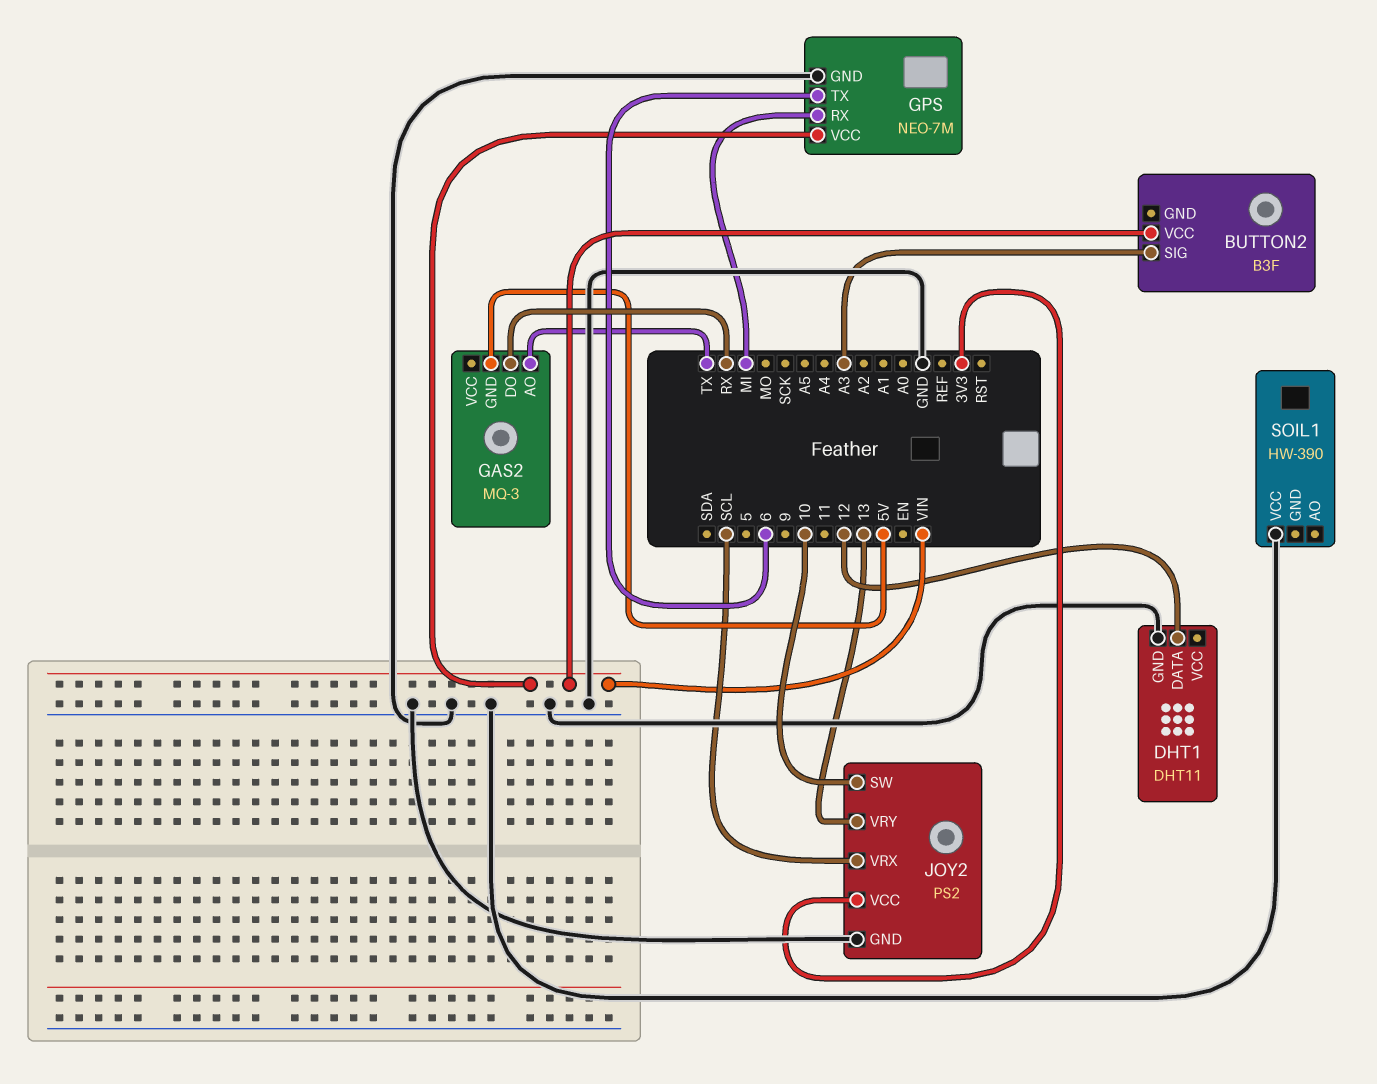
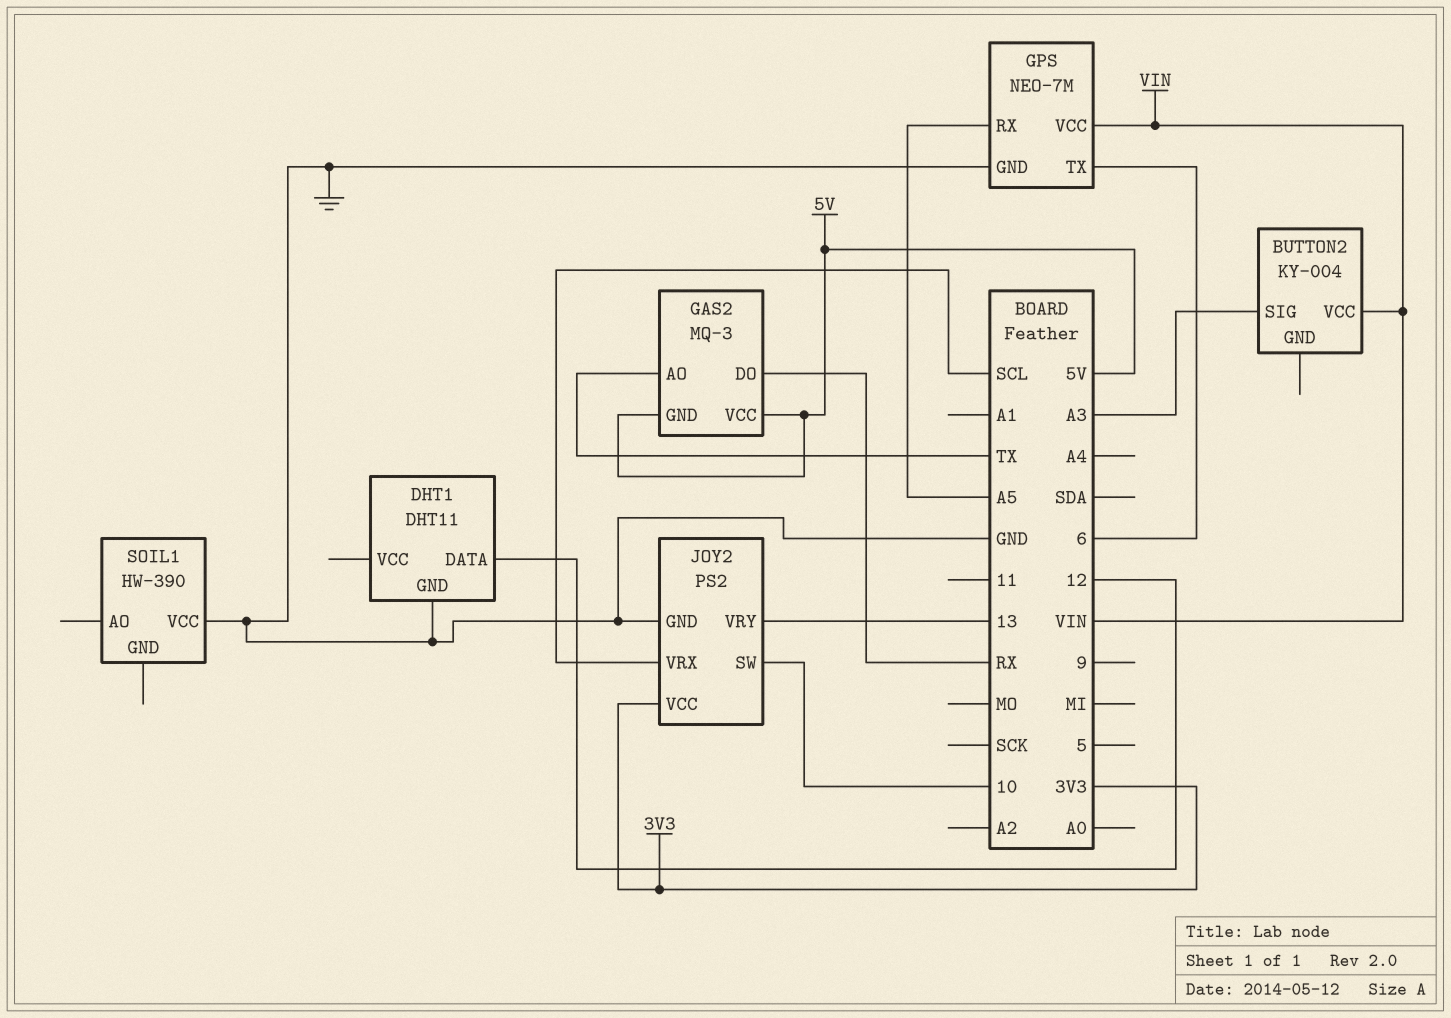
BUTTON2: B3F -> KY-004
GAS2 pin VCC: none -> 5V
GPS pin RX: MI -> A5

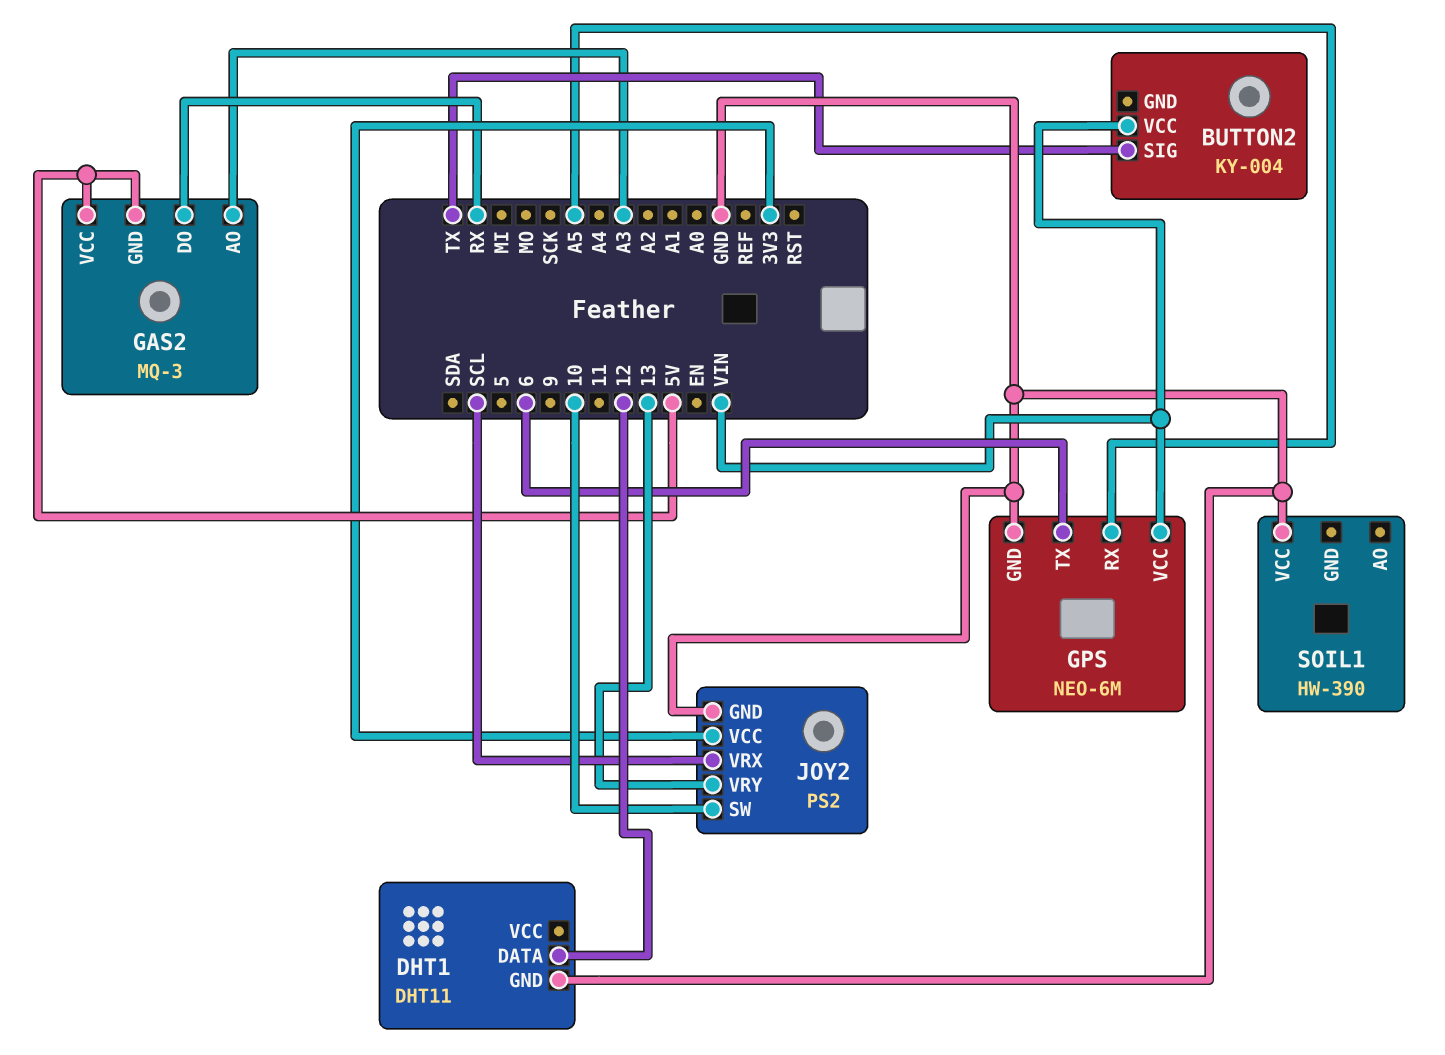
BUTTON2 pin SIG: A3 -> TX
GAS2 pin AO: TX -> A3
GPS: NEO-7M -> NEO-6M

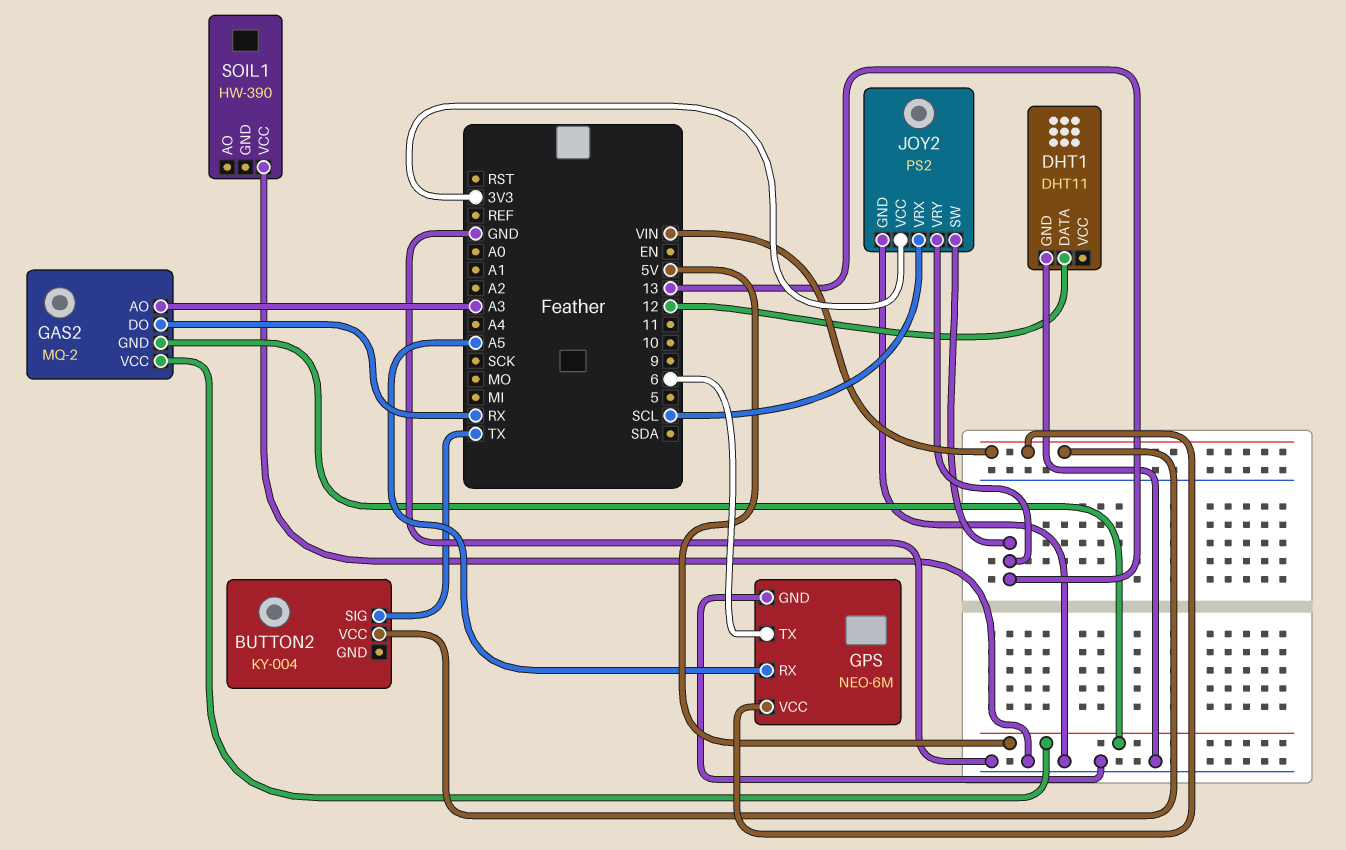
GAS2: MQ-3 -> MQ-2
JOY2 pin SW: 10 -> 13

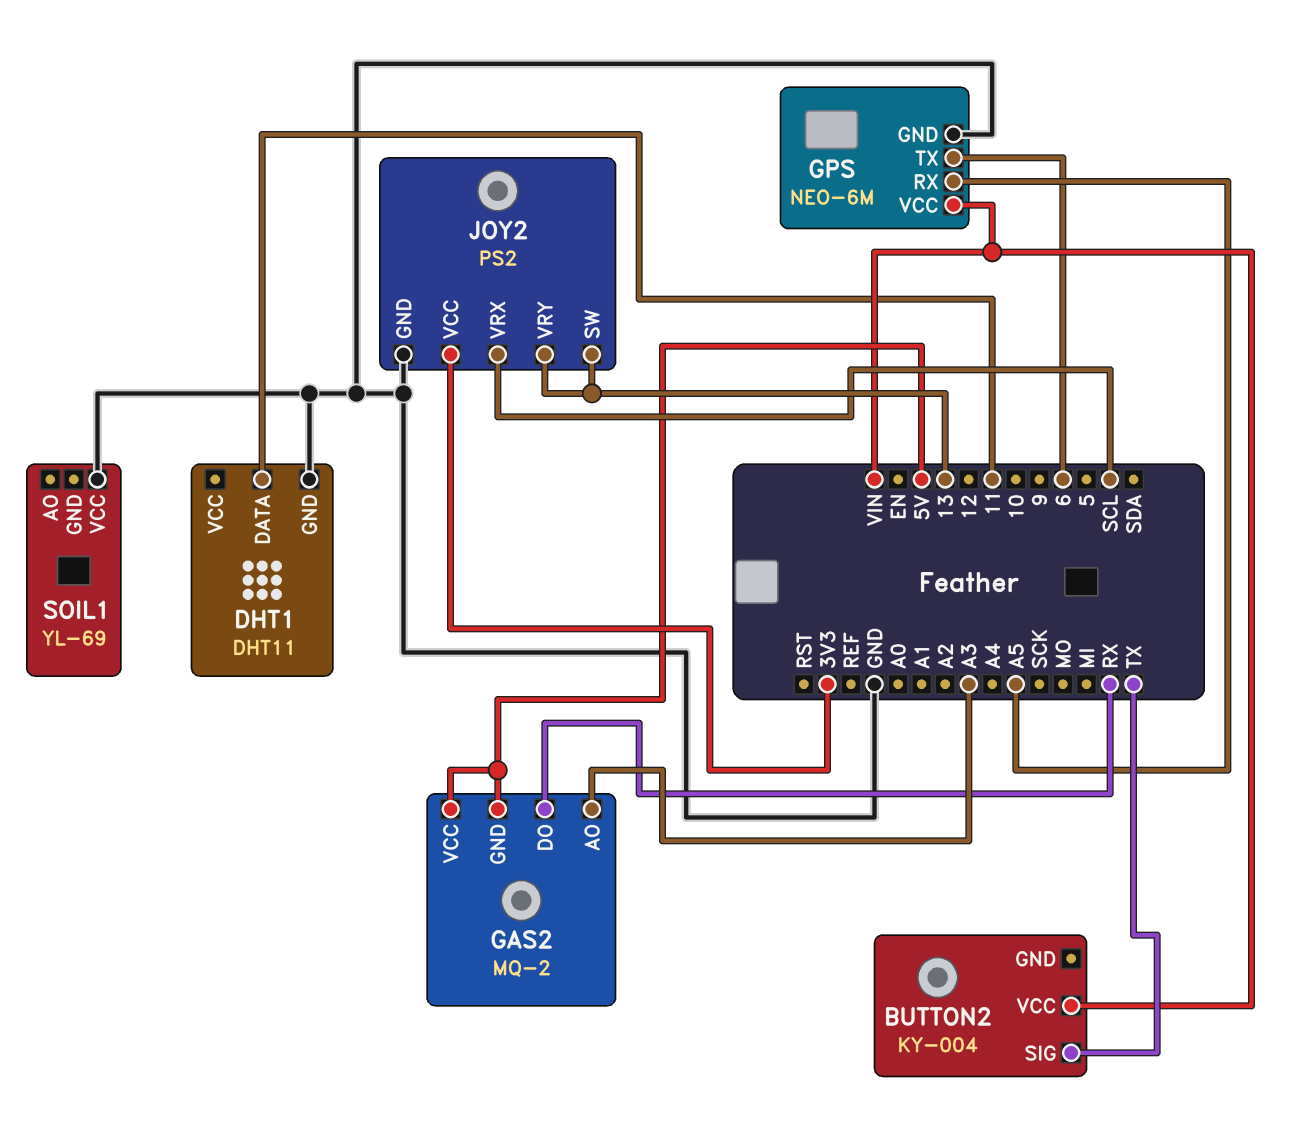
DHT1 pin DATA: 12 -> 11
SOIL1: HW-390 -> YL-69

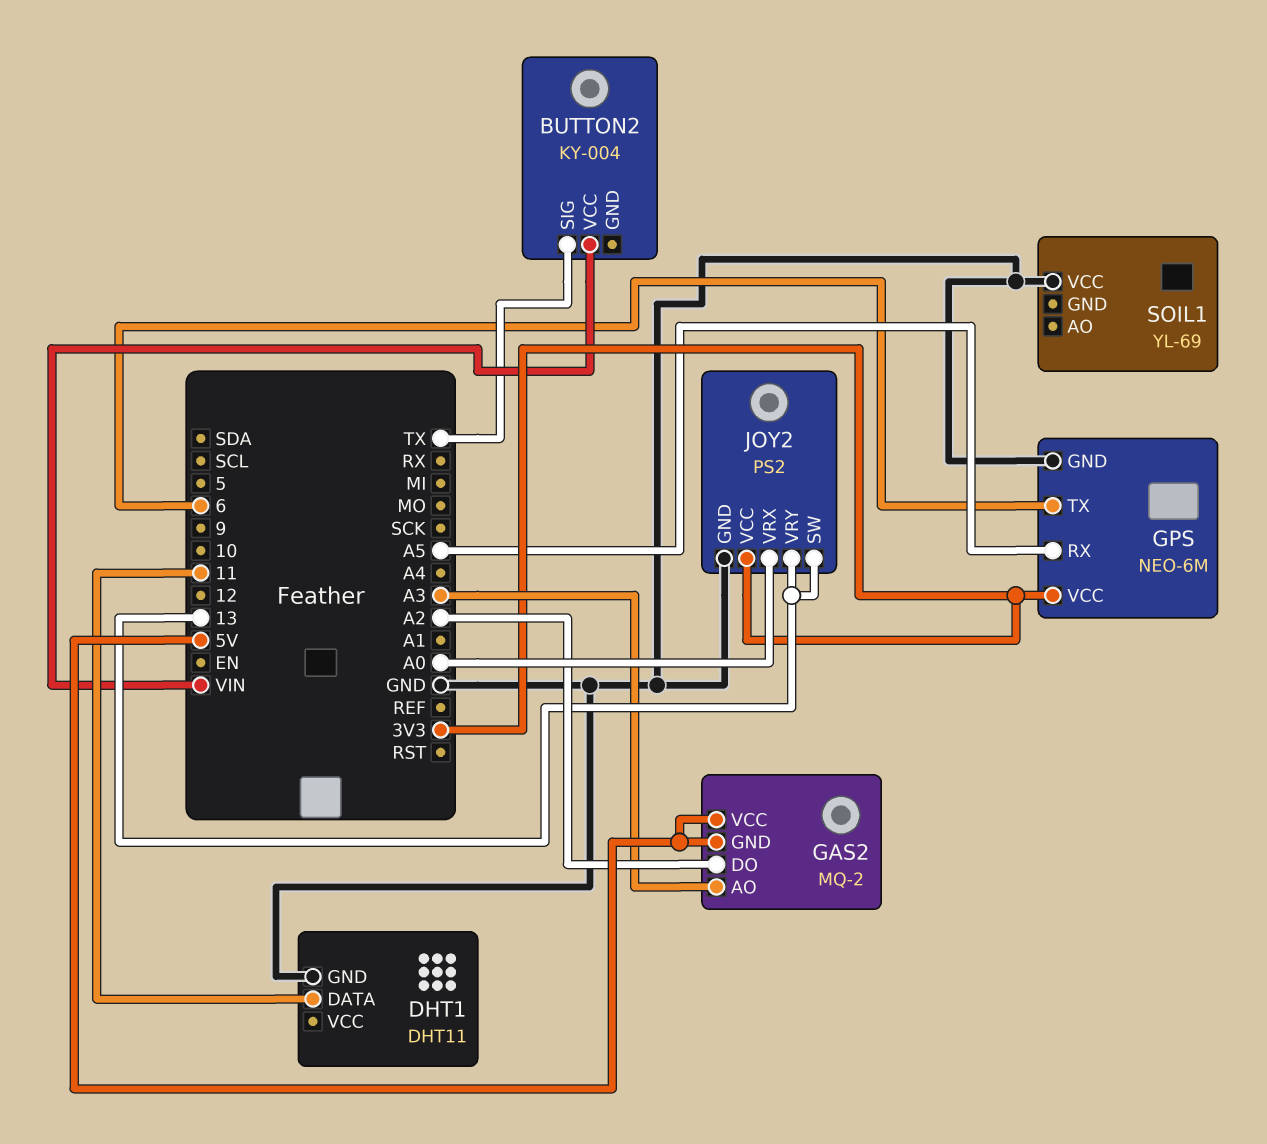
GAS2 pin DO: RX -> A2
GPS pin VCC: VIN -> 3V3
JOY2 pin VRX: SCL -> A0

